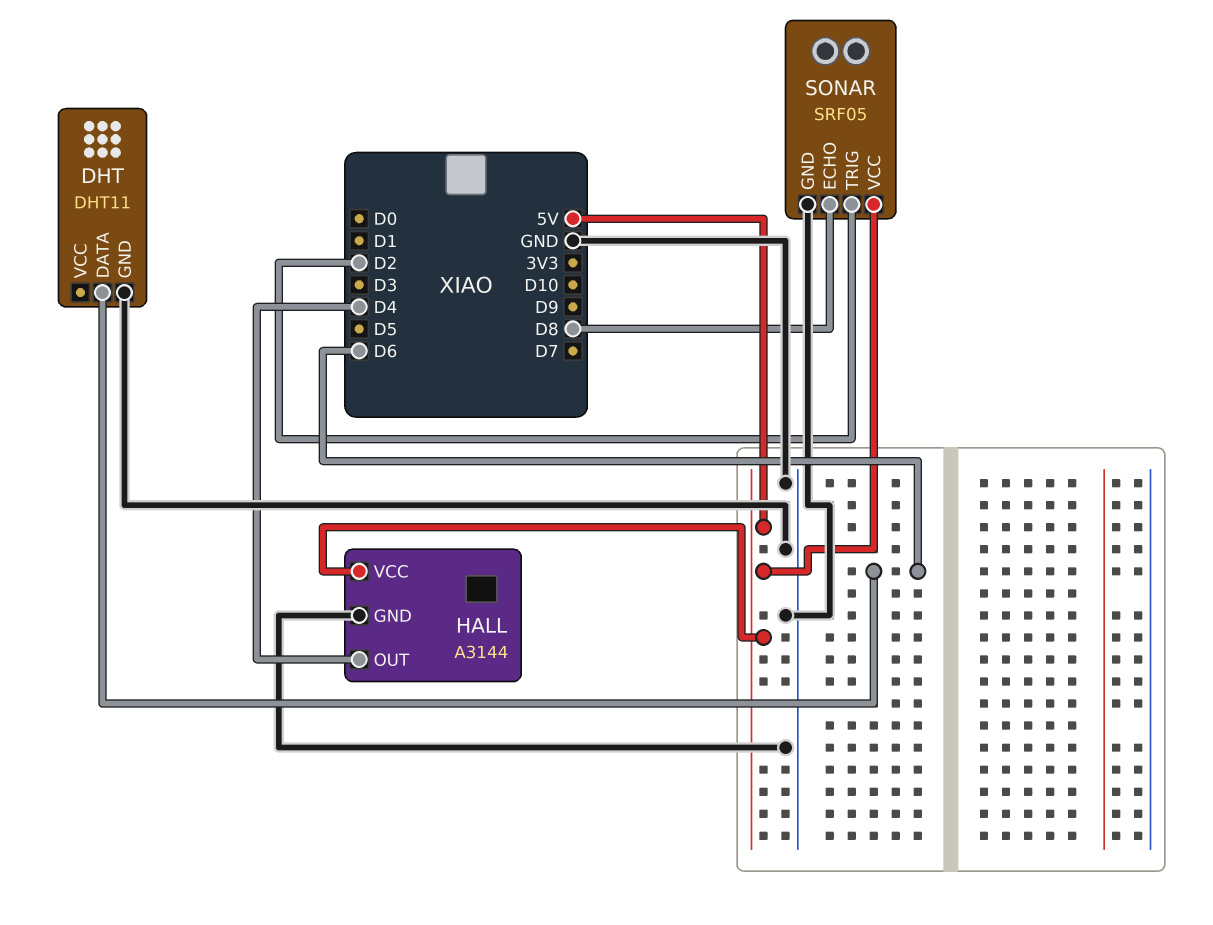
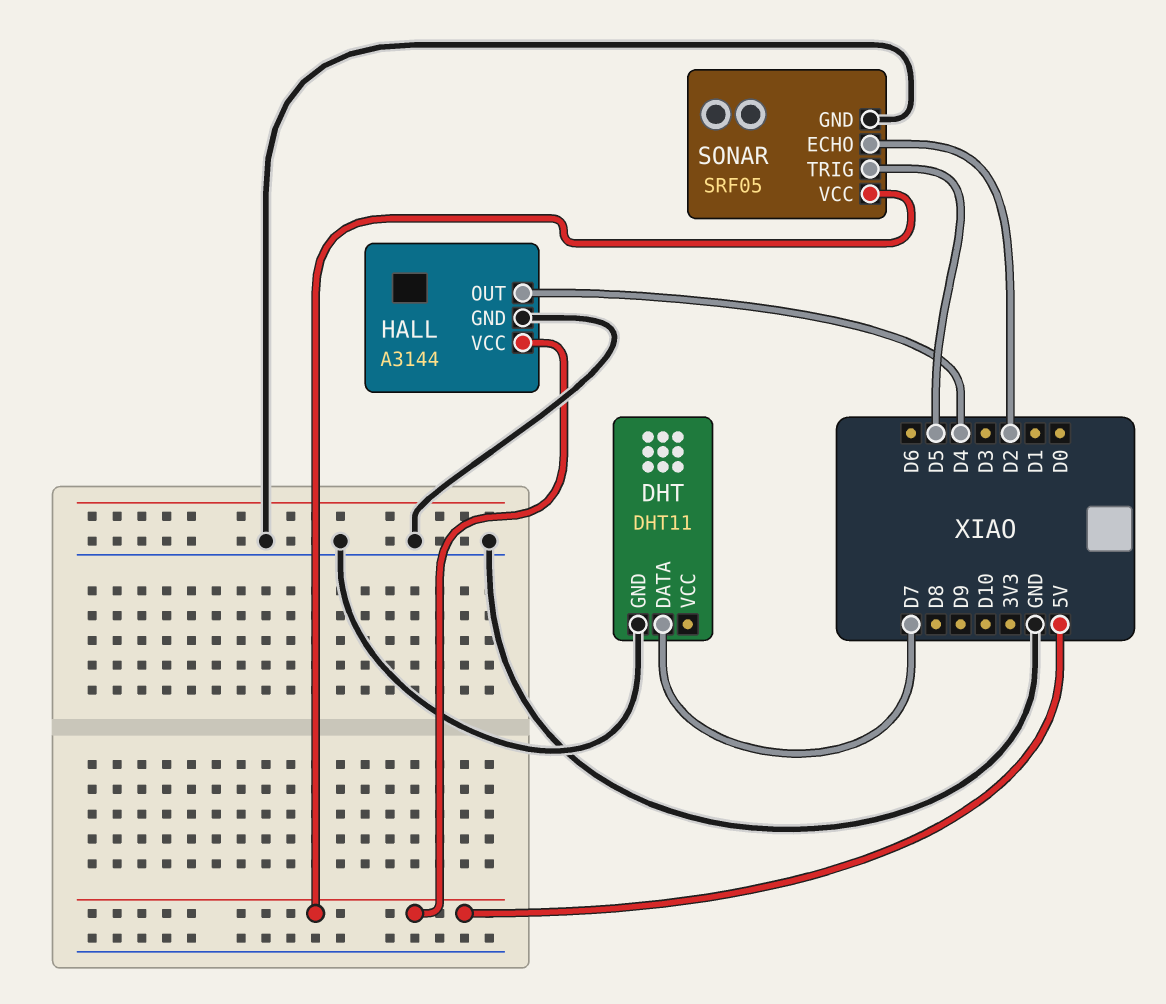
DHT pin DATA: D6 -> D7
SONAR pin ECHO: D8 -> D2
SONAR pin TRIG: D2 -> D5

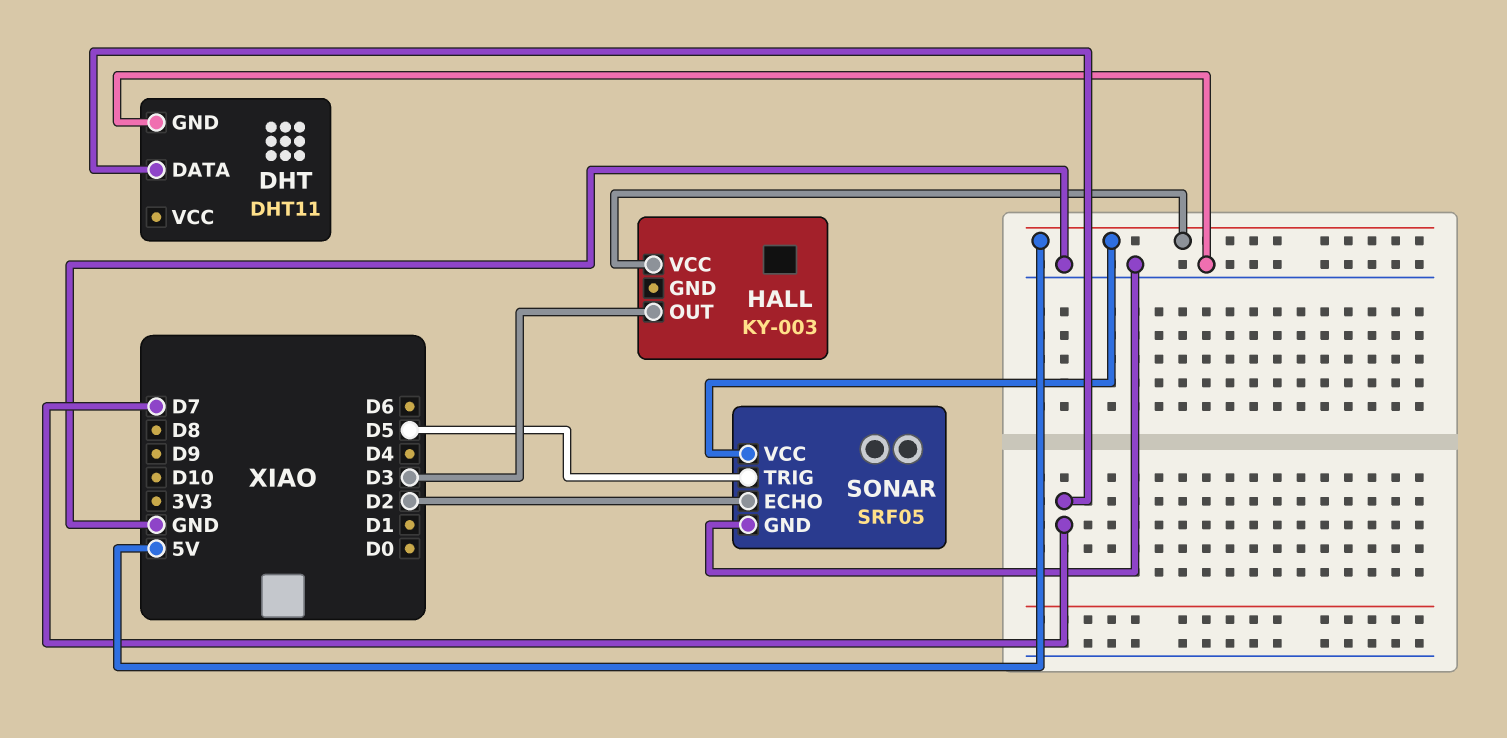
HALL: A3144 -> KY-003
HALL pin GND: GND -> none
HALL pin OUT: D4 -> D3

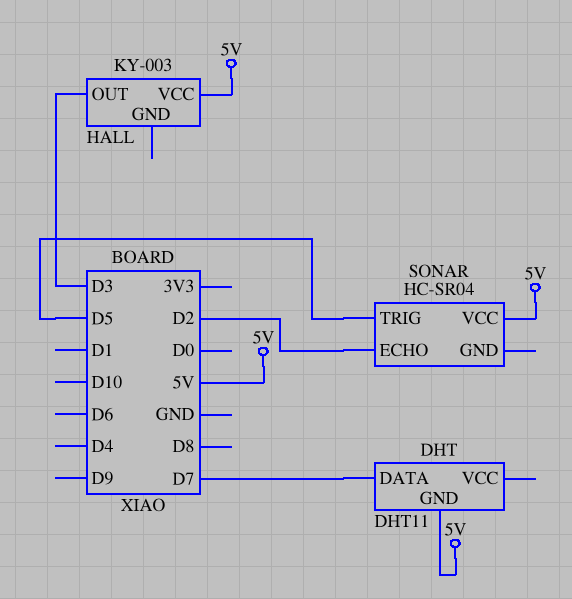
DHT pin GND: GND -> 5V
SONAR: SRF05 -> HC-SR04
SONAR pin GND: GND -> none

